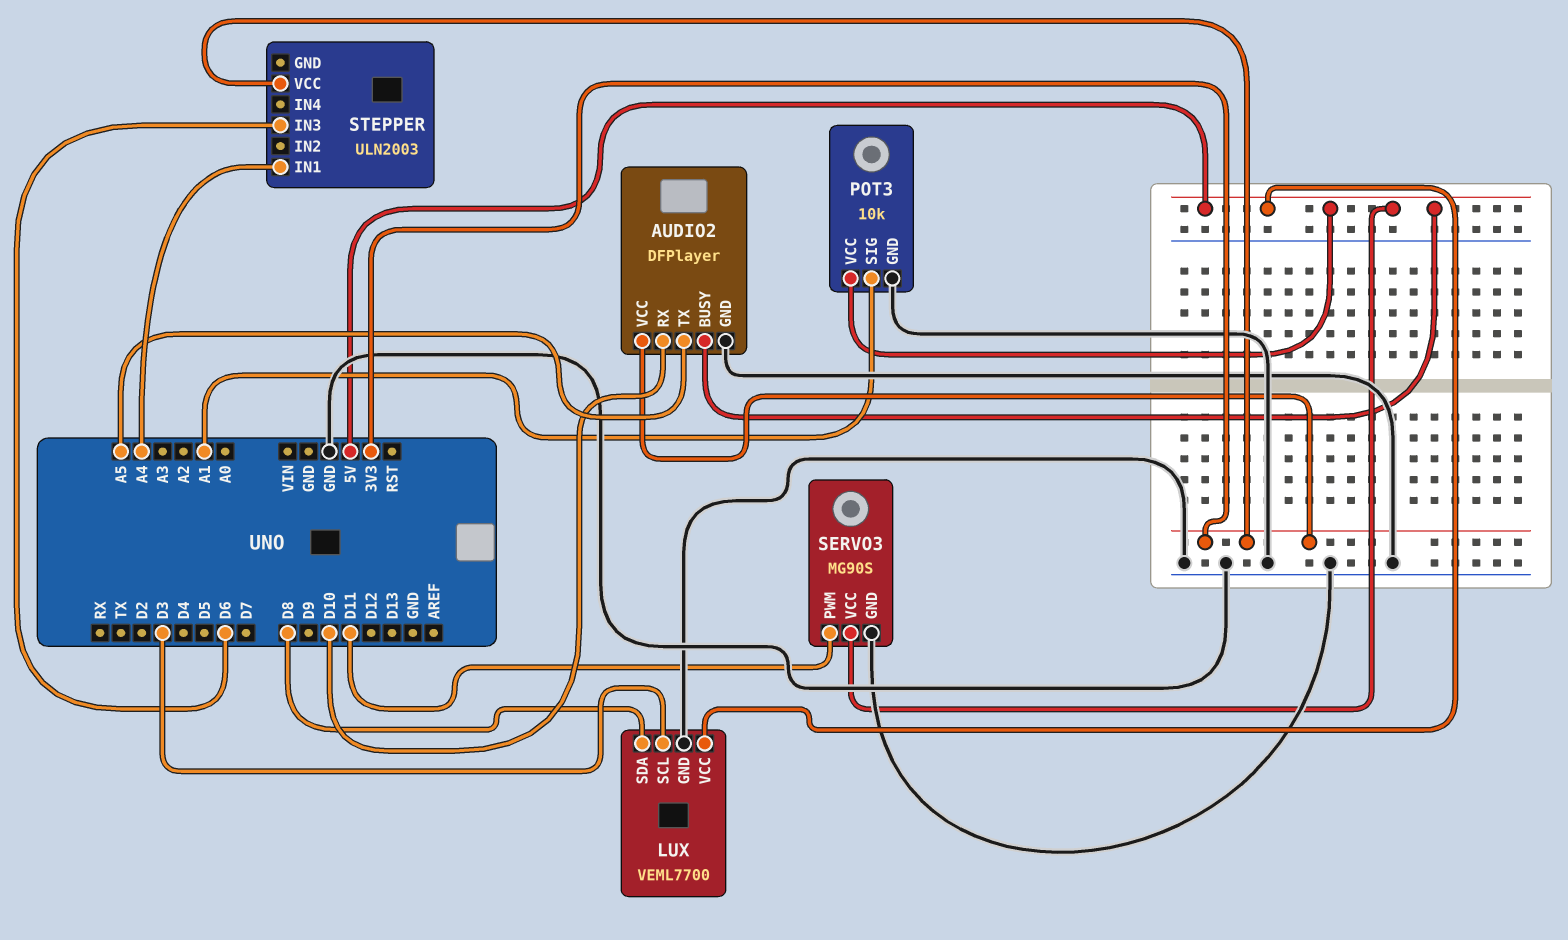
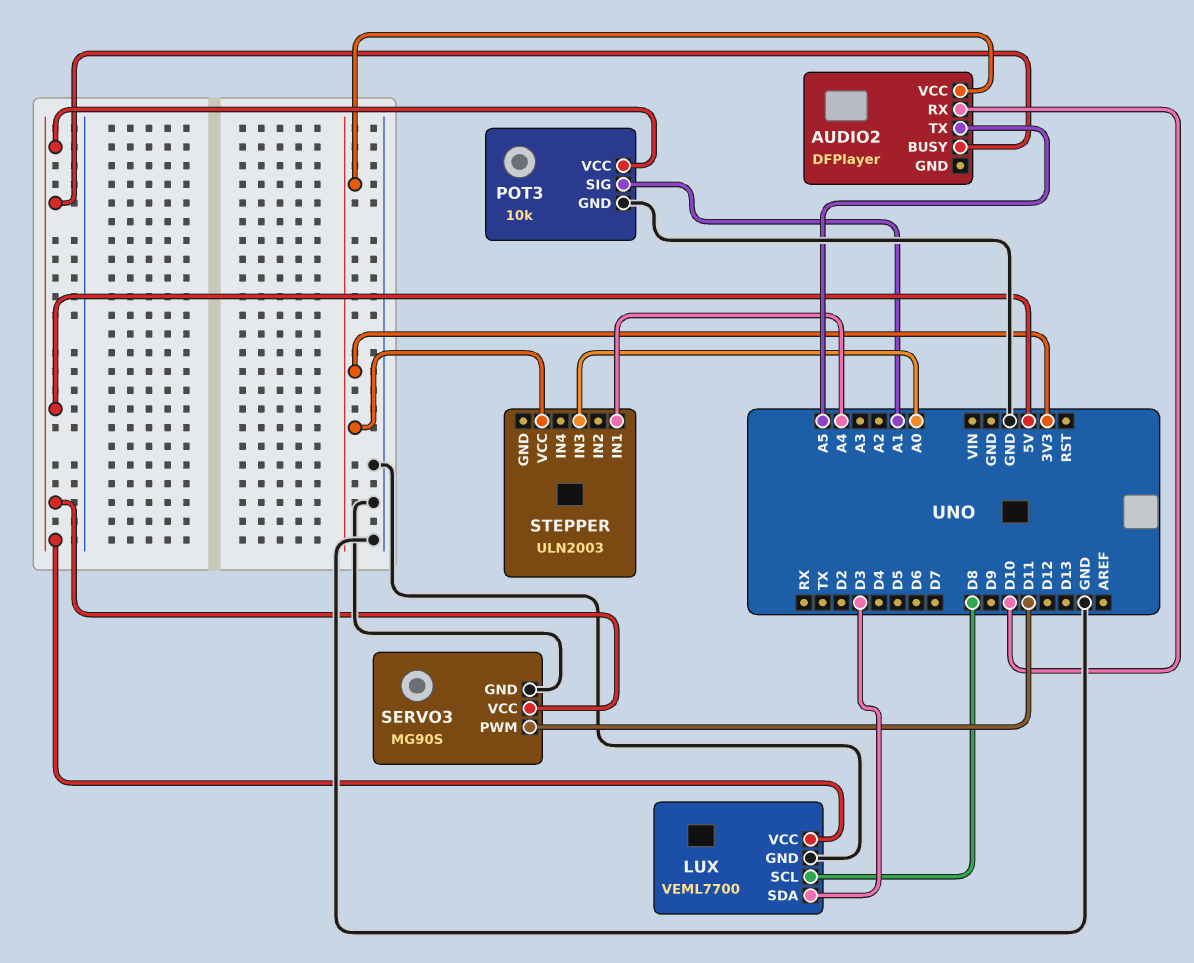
AUDIO2 pin GND: GND -> none
LUX pin SCL: D3 -> D8
LUX pin SDA: D8 -> D3
STEPPER pin IN3: D6 -> A0

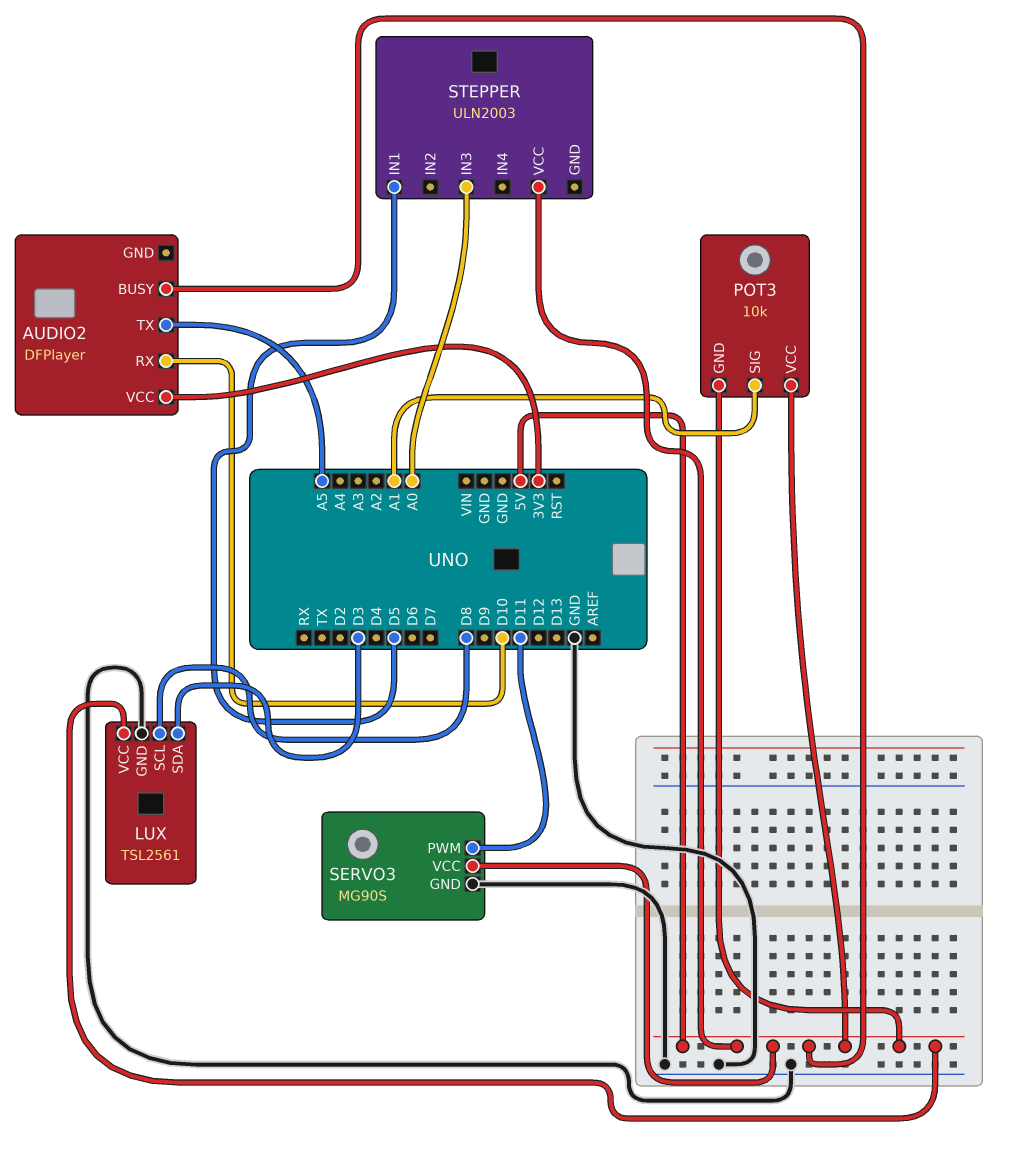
LUX: VEML7700 -> TSL2561
POT3 pin GND: GND -> 5V
STEPPER pin IN1: A4 -> D5
STEPPER pin VCC: 3V3 -> 5V

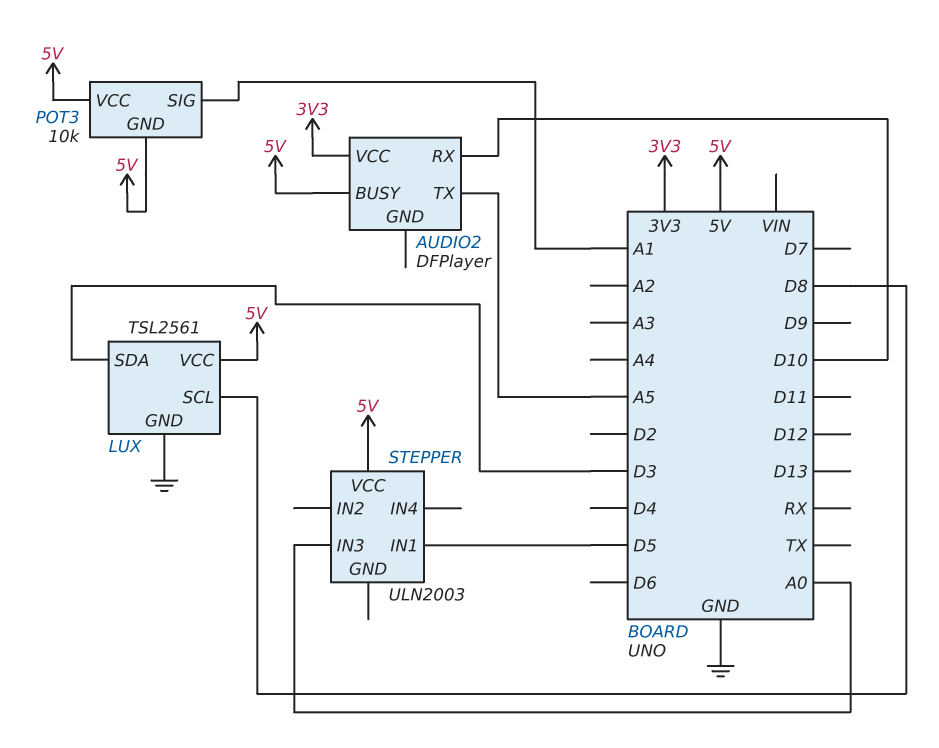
SERVO3: MG90S -> none
SERVO3 pin GND: GND -> none
SERVO3 pin PWM: D11 -> none
SERVO3 pin VCC: 5V -> none

